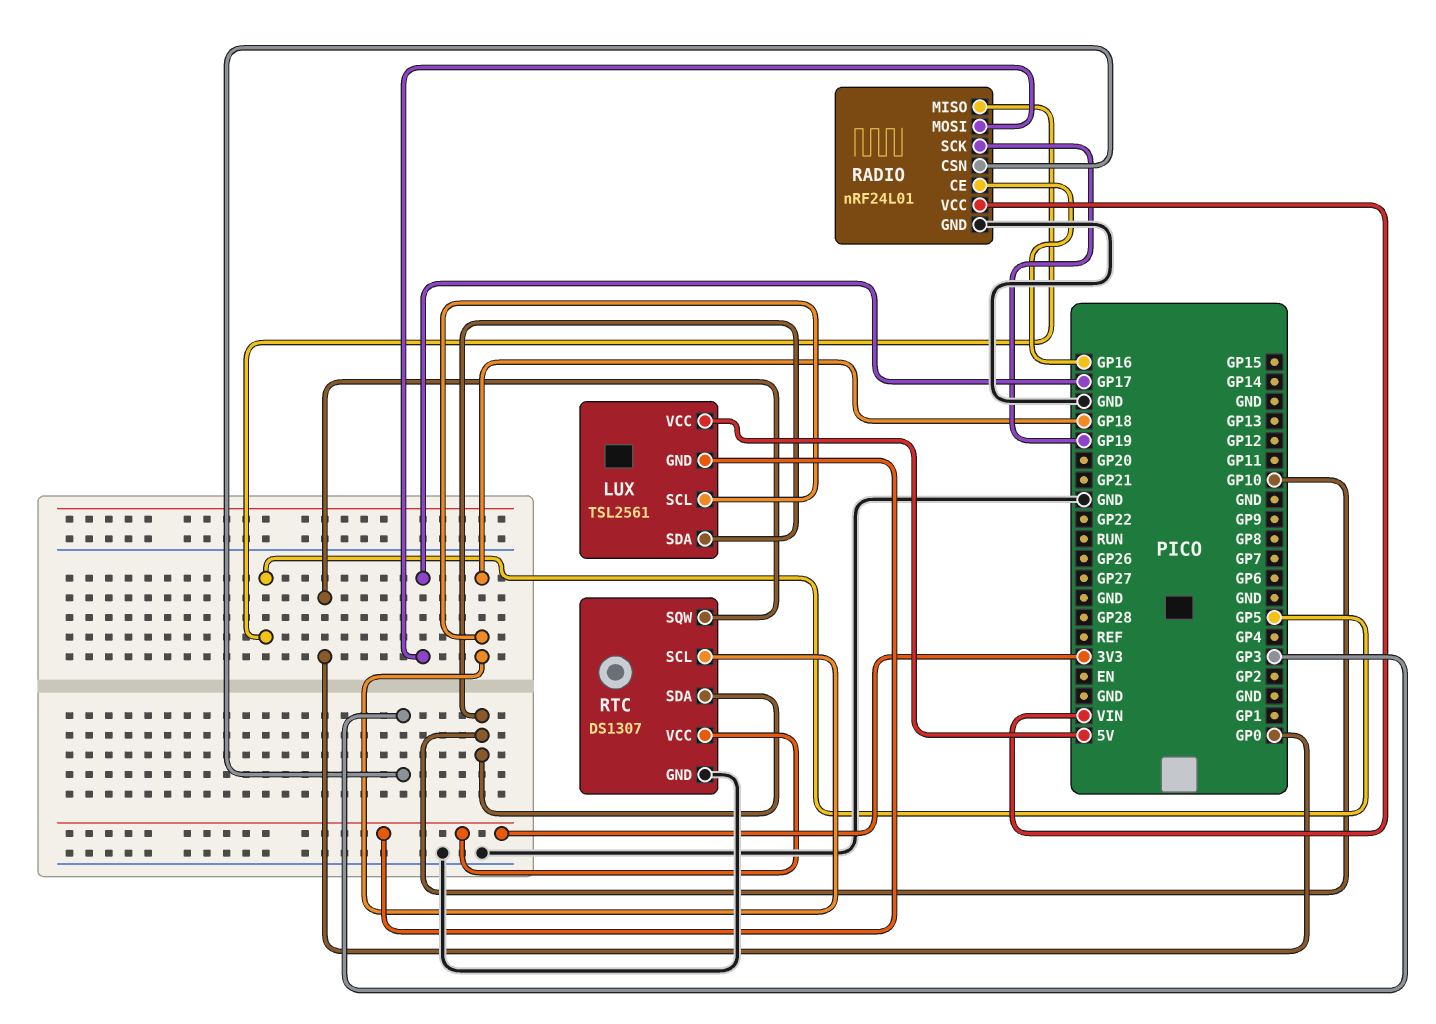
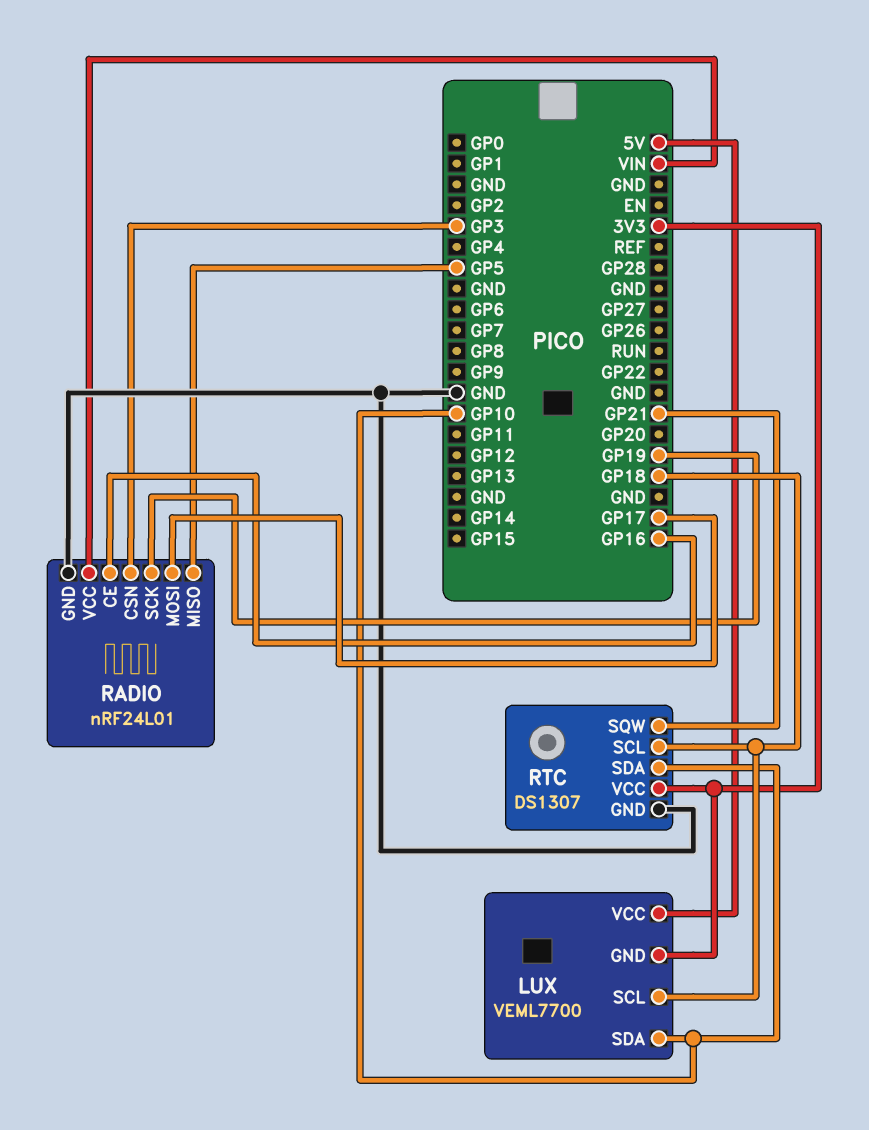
LUX: TSL2561 -> VEML7700
RTC pin SQW: GP0 -> GP21

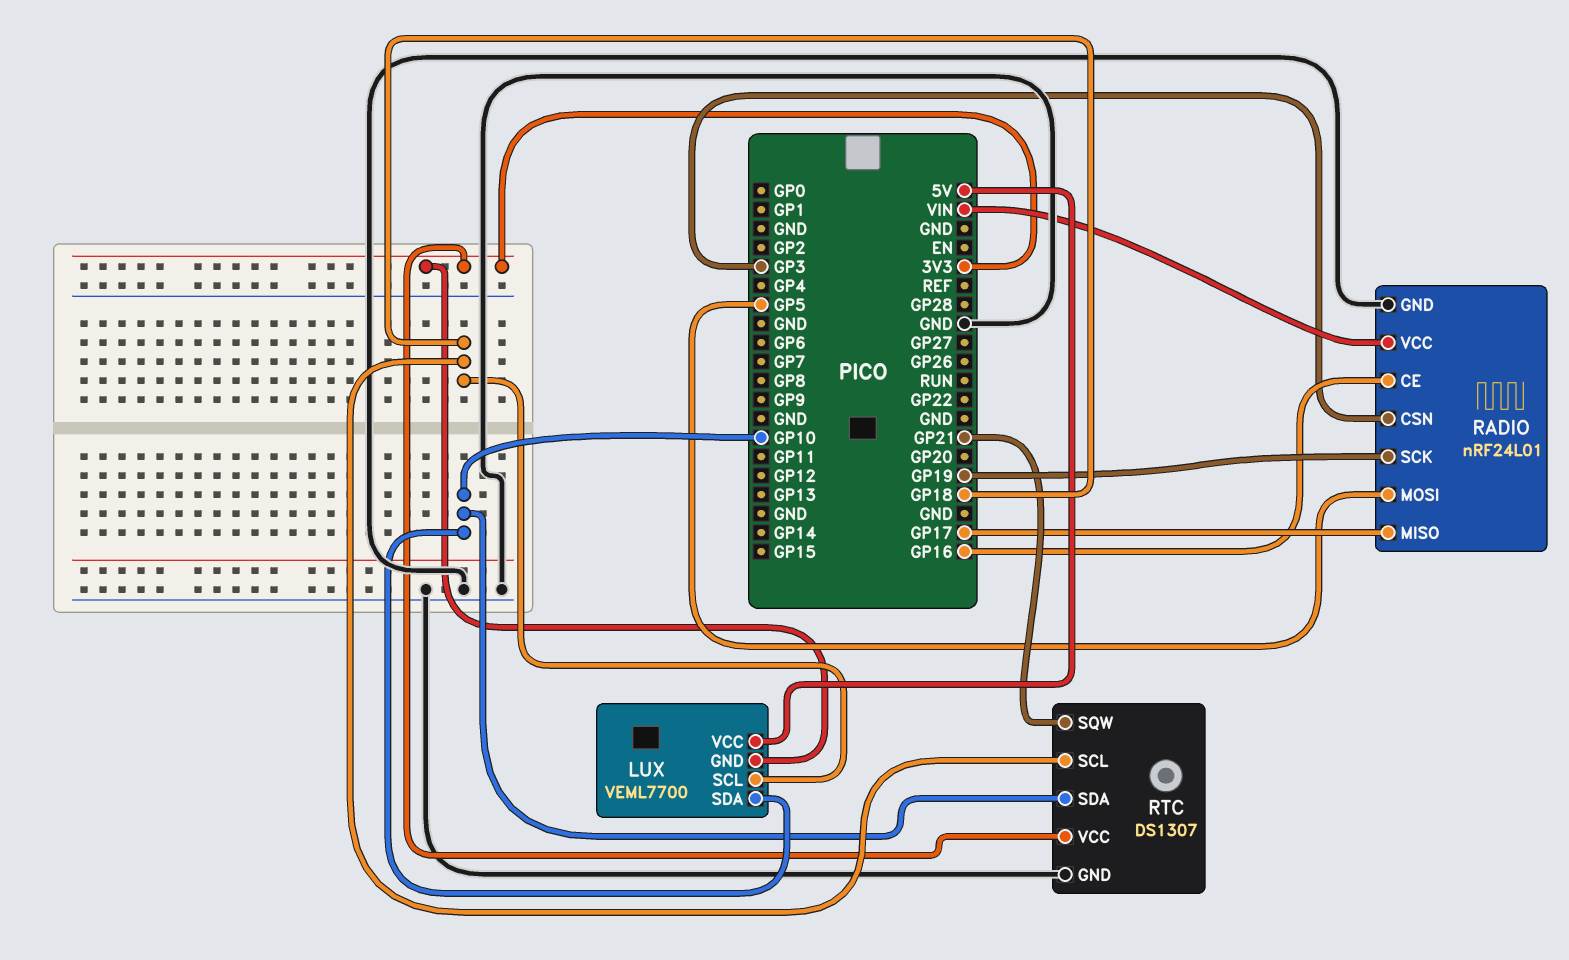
RADIO pin MISO: GP5 -> GP17
RADIO pin MOSI: GP17 -> GP5

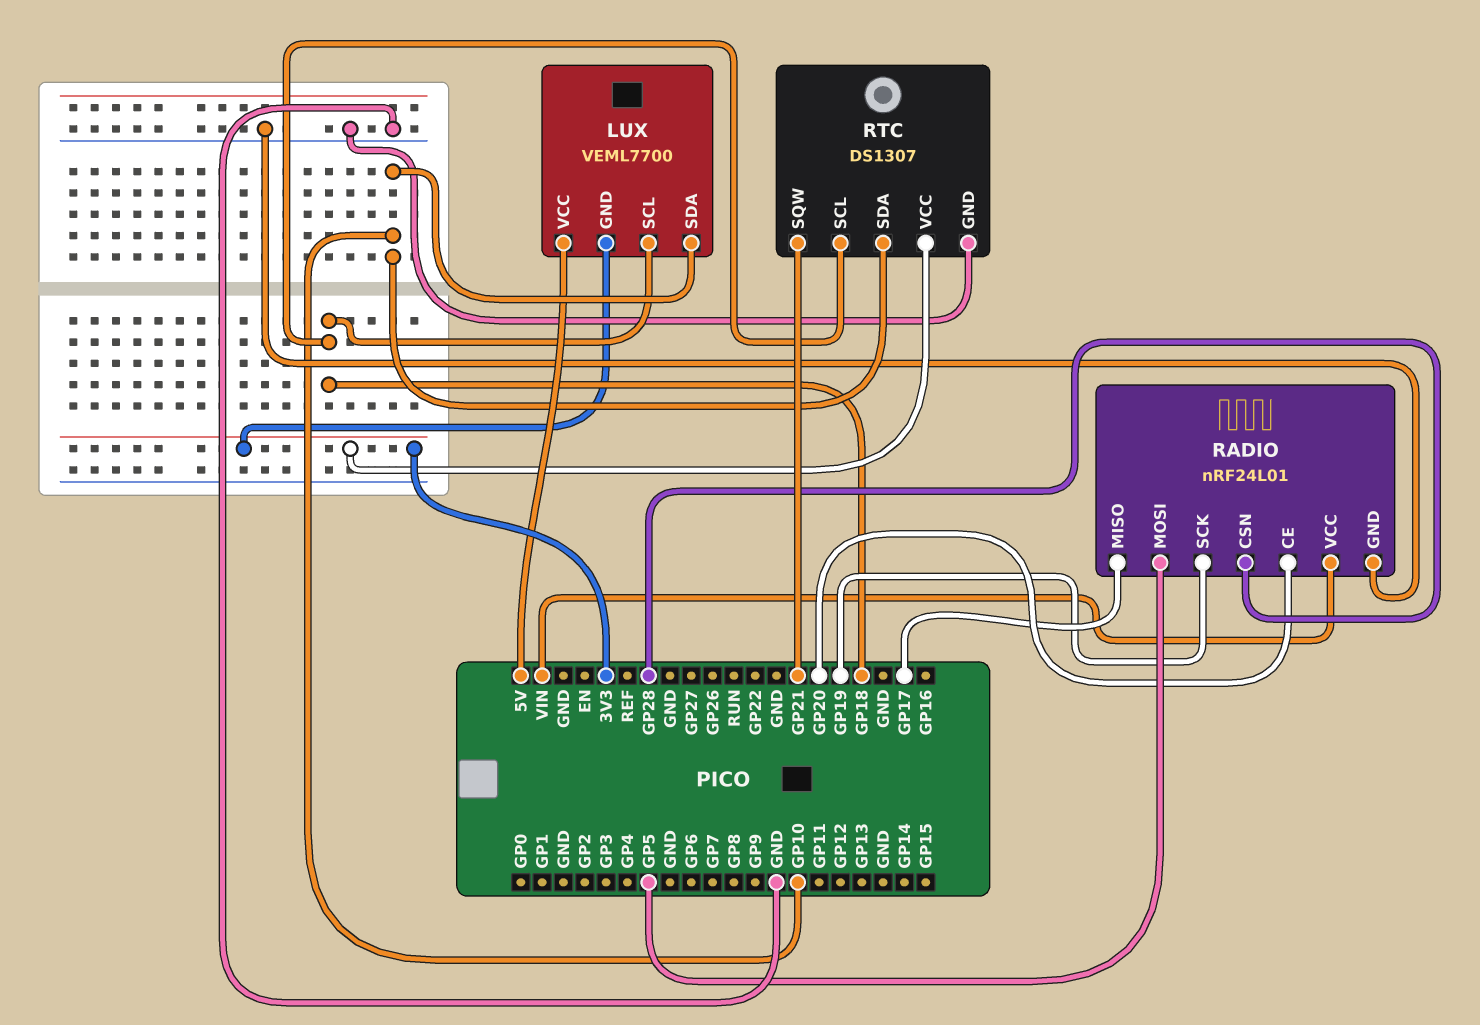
RADIO pin CE: GP16 -> GP20
RADIO pin CSN: GP3 -> GP28

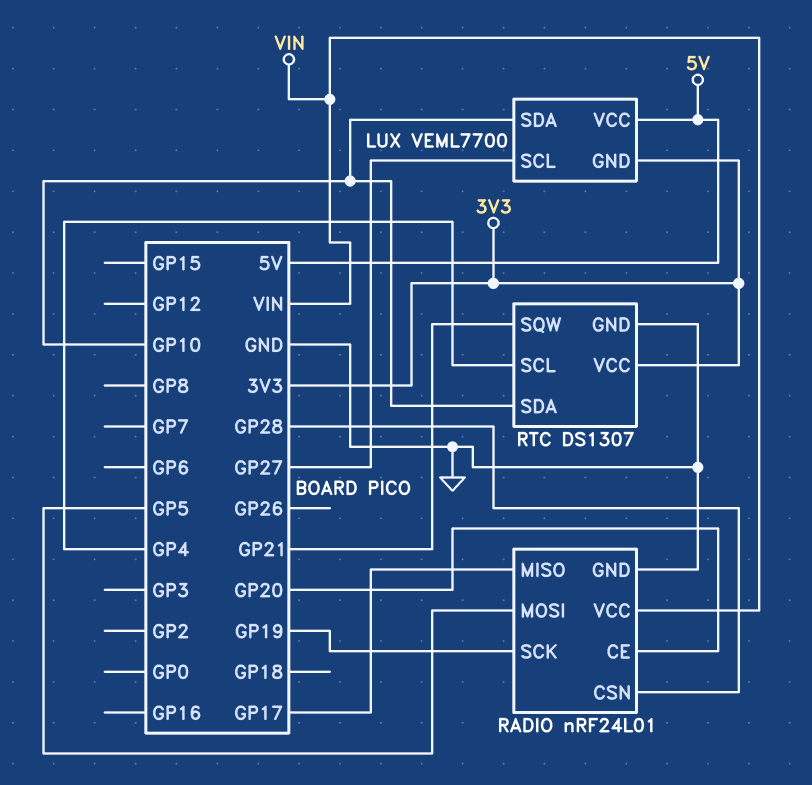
LUX pin SCL: GP18 -> GP27
RTC pin SCL: GP18 -> GP4

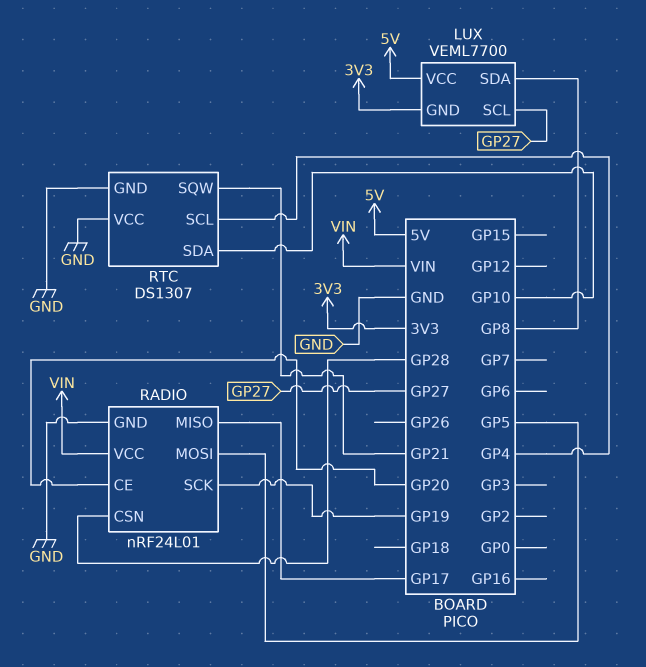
LUX pin SDA: GP10 -> GP8
RTC pin VCC: 3V3 -> GND

